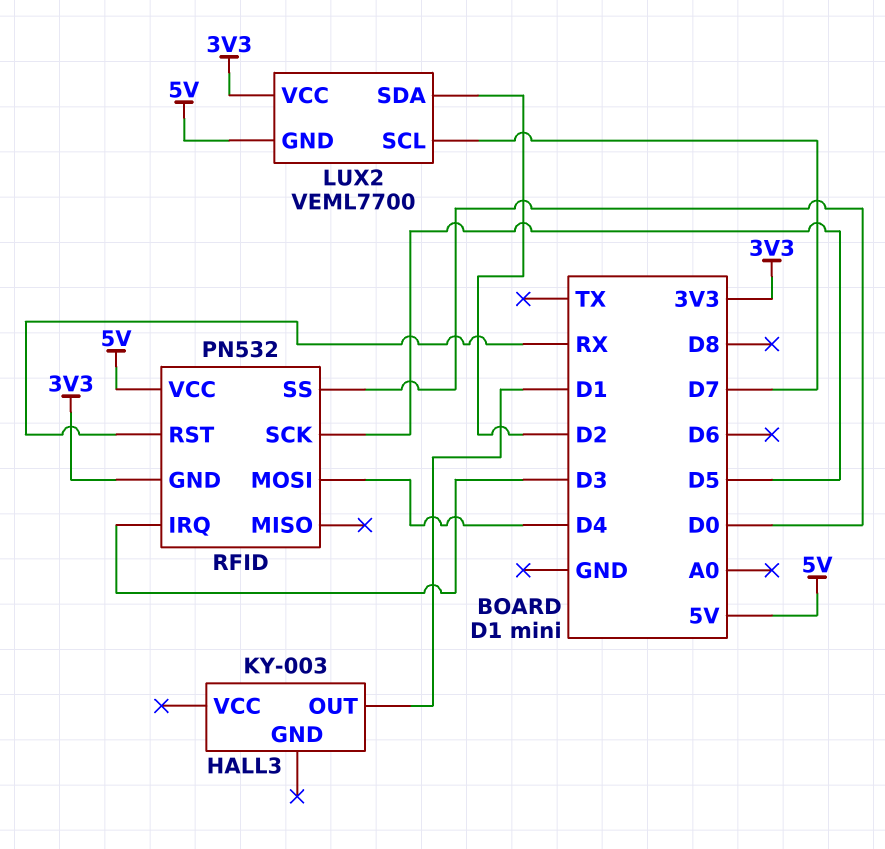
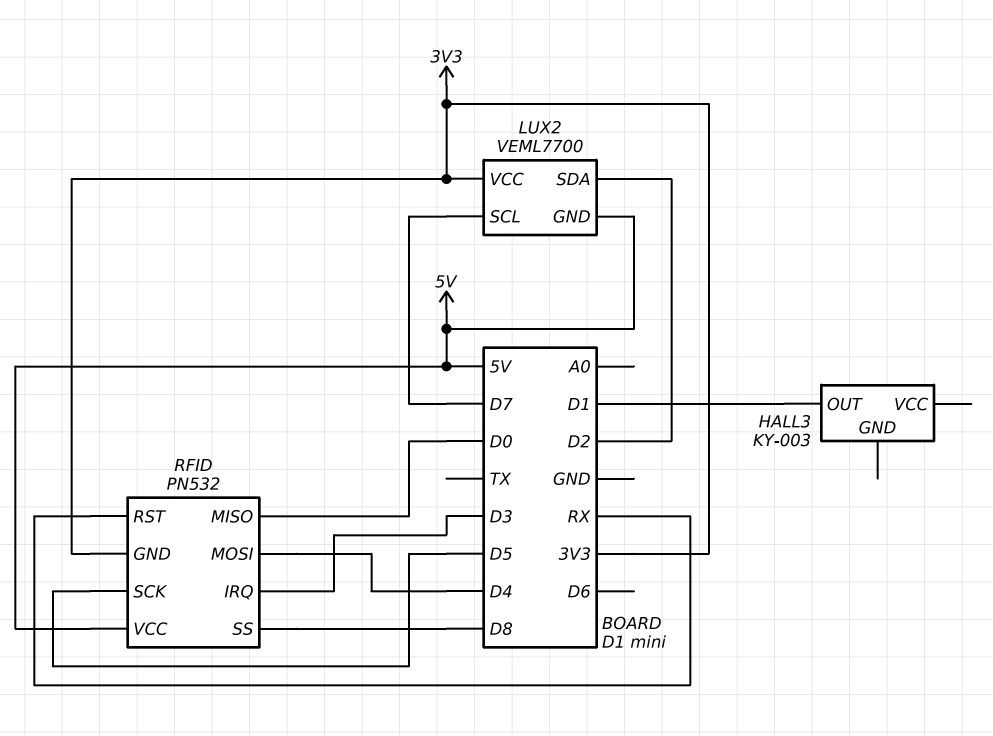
RFID pin MISO: none -> D0
RFID pin SS: D0 -> D8

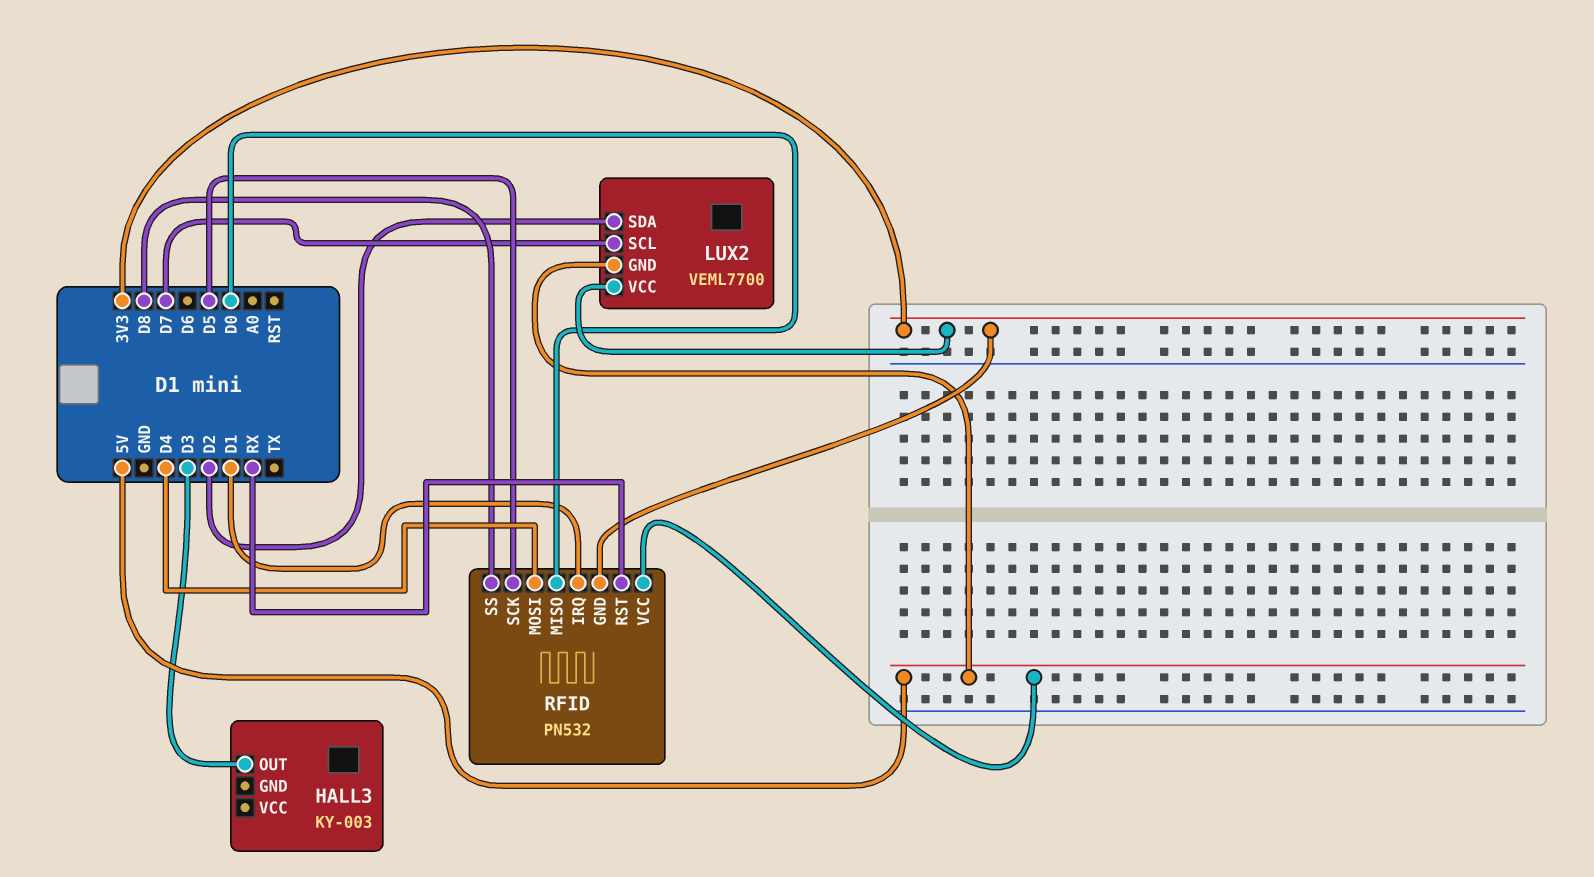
HALL3 pin OUT: D1 -> D3
RFID pin IRQ: D3 -> D1

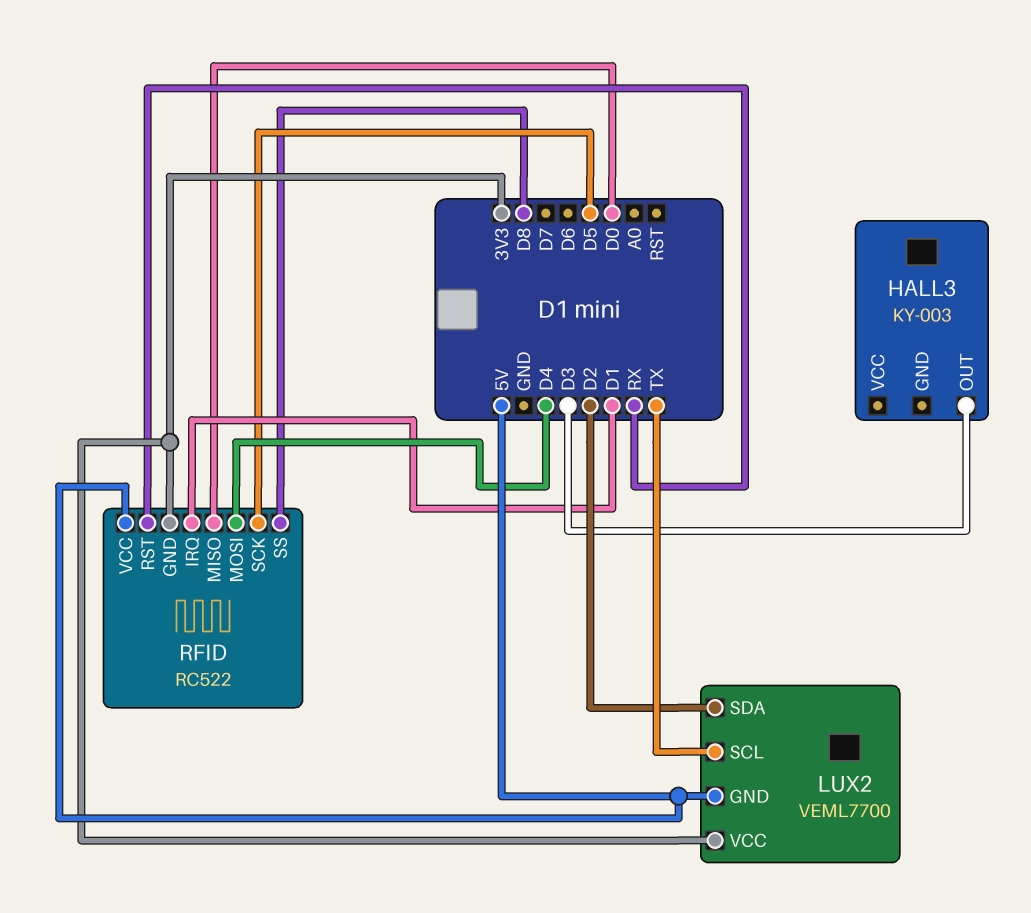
LUX2 pin SCL: D7 -> TX
RFID: PN532 -> RC522

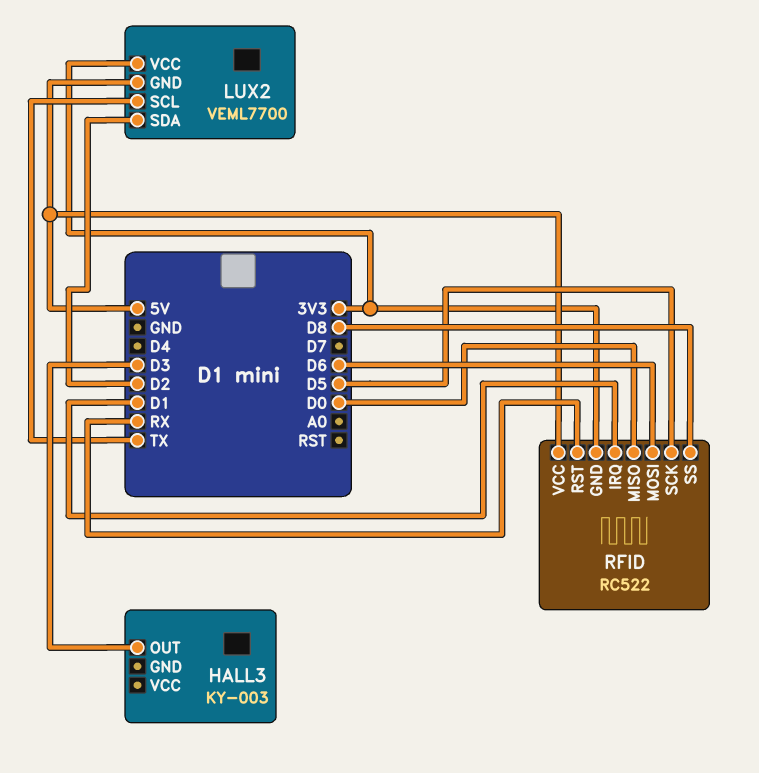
RFID pin MOSI: D4 -> D6

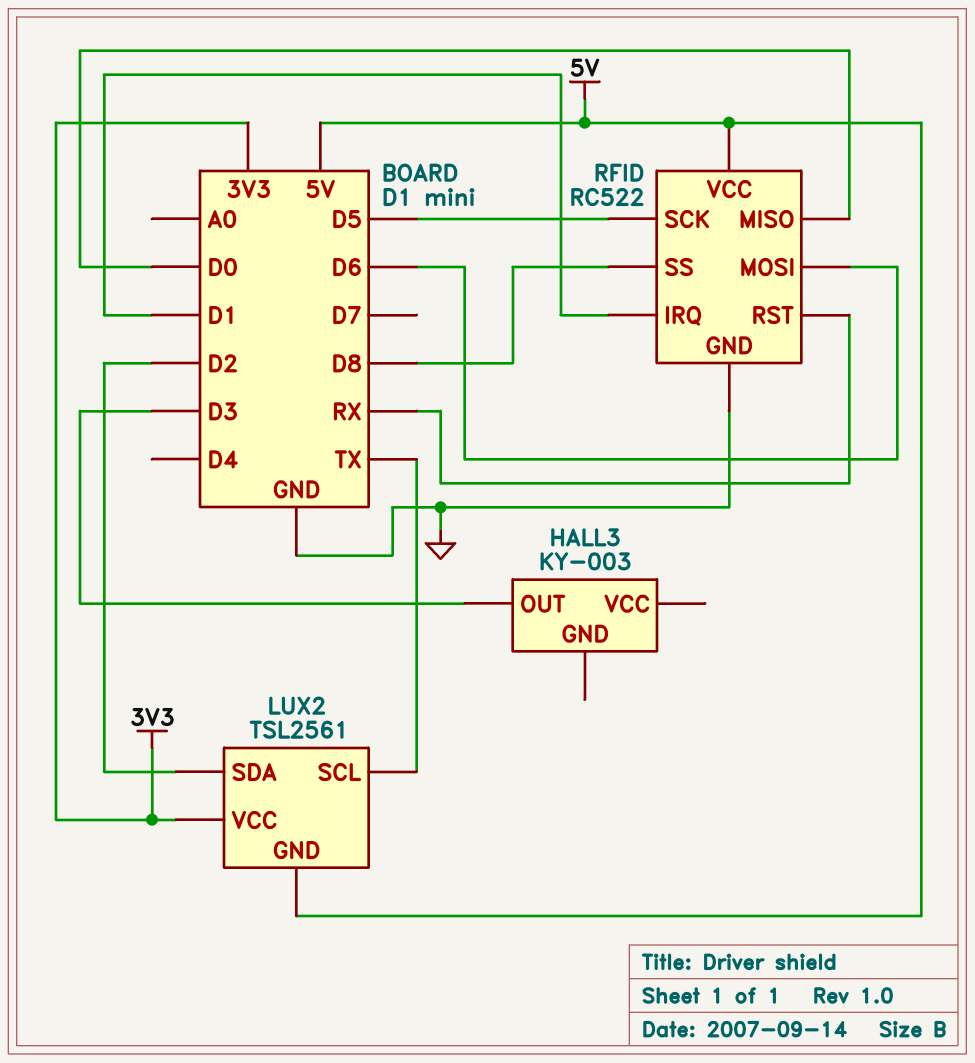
LUX2: VEML7700 -> TSL2561
RFID pin GND: 3V3 -> GND

